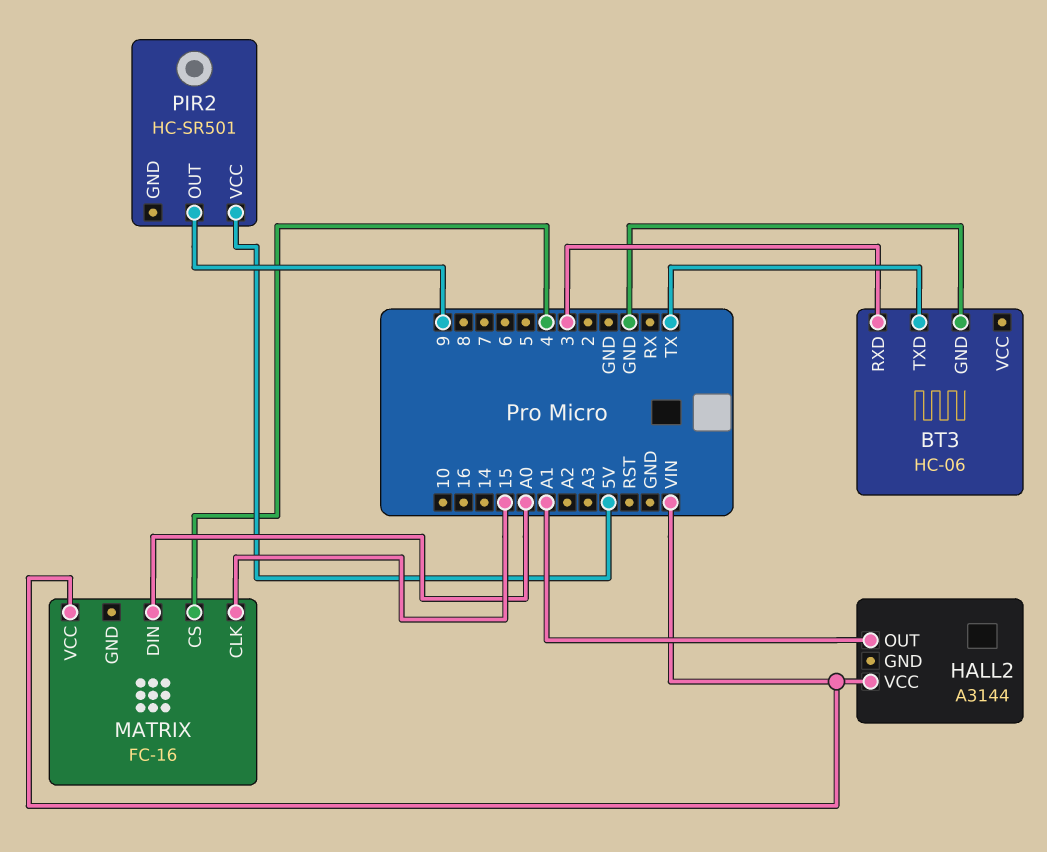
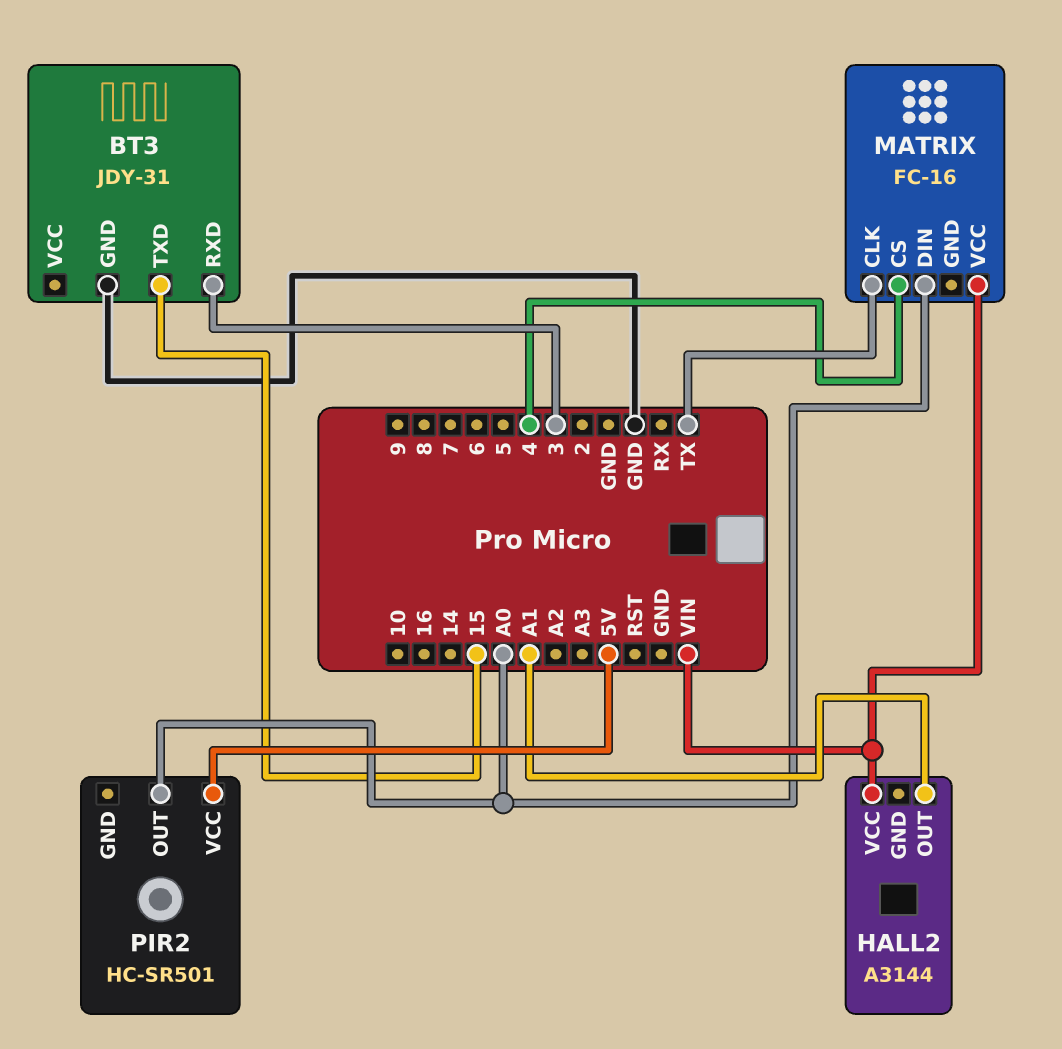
BT3: HC-06 -> JDY-31
BT3 pin TXD: TX -> 15
MATRIX pin CLK: 15 -> TX
PIR2 pin OUT: 9 -> A0

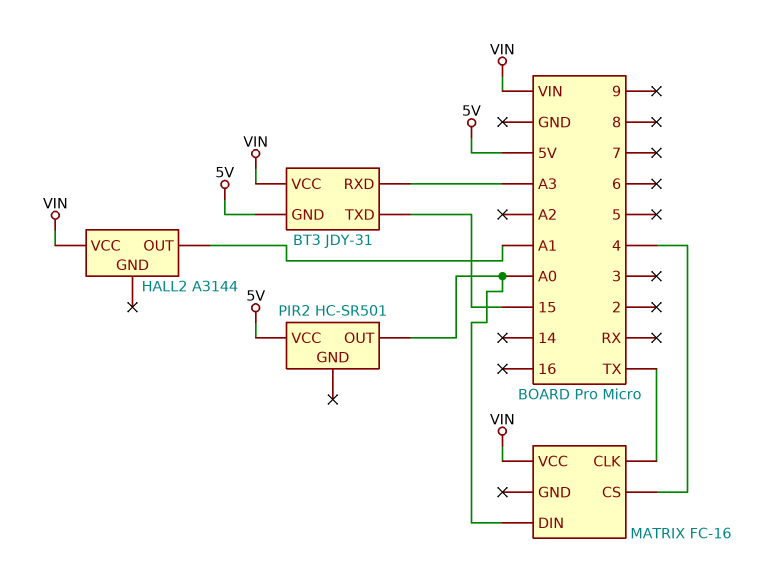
BT3 pin GND: GND -> 5V
BT3 pin RXD: 3 -> A3
BT3 pin VCC: none -> VIN

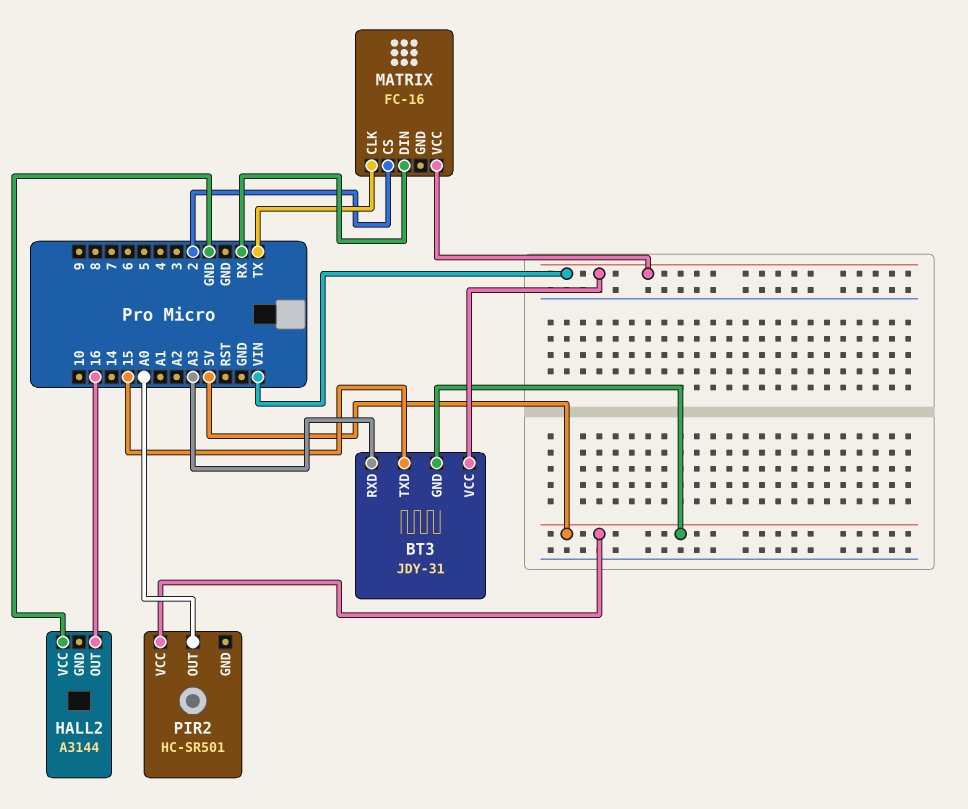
HALL2 pin OUT: A1 -> 16
HALL2 pin VCC: VIN -> GND
MATRIX pin CS: 4 -> 2
MATRIX pin DIN: A0 -> RX

